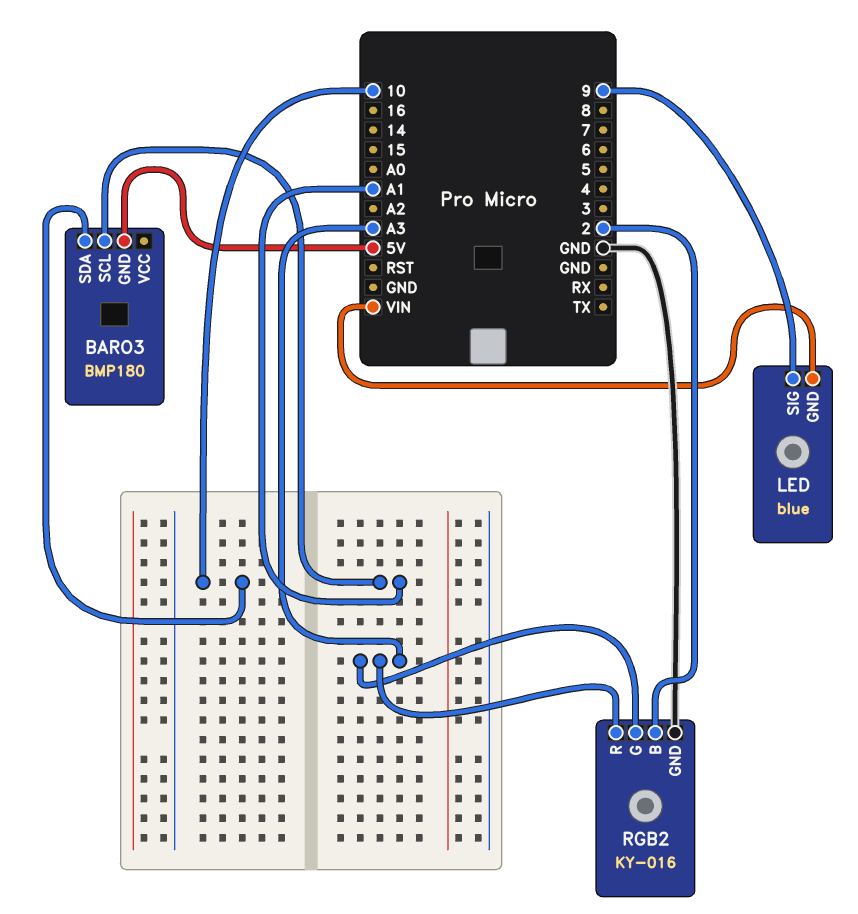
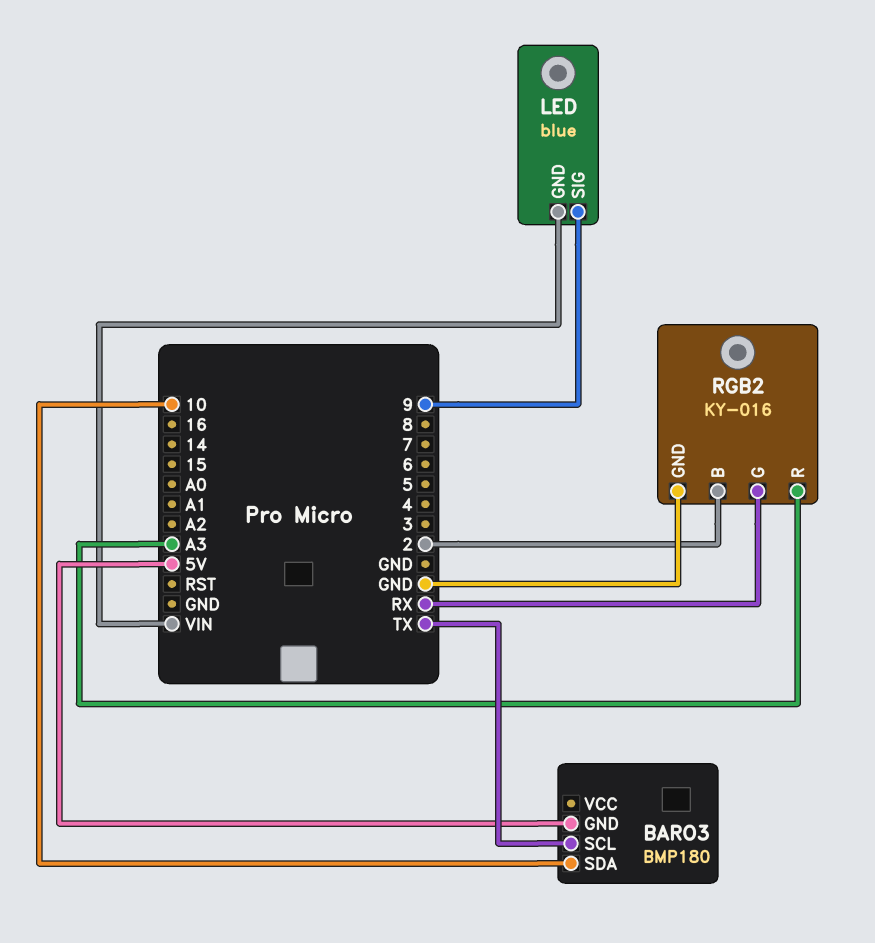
BARO3 pin SCL: A1 -> TX
RGB2 pin G: A3 -> RX

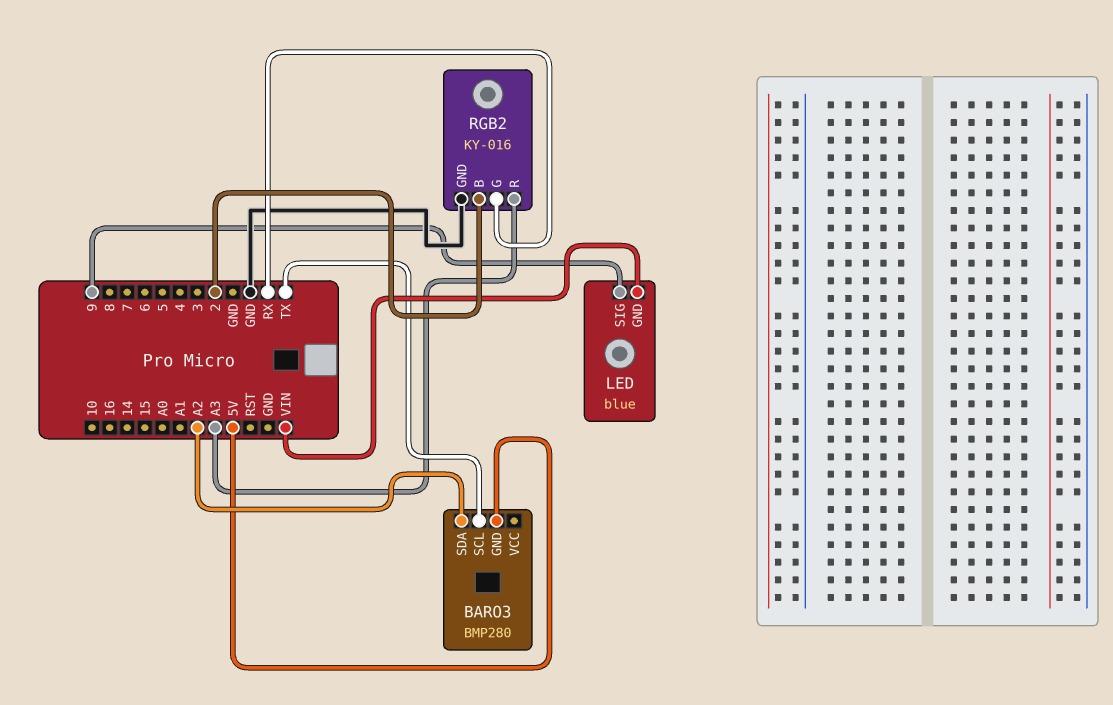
BARO3: BMP180 -> BMP280
BARO3 pin SDA: 10 -> A2

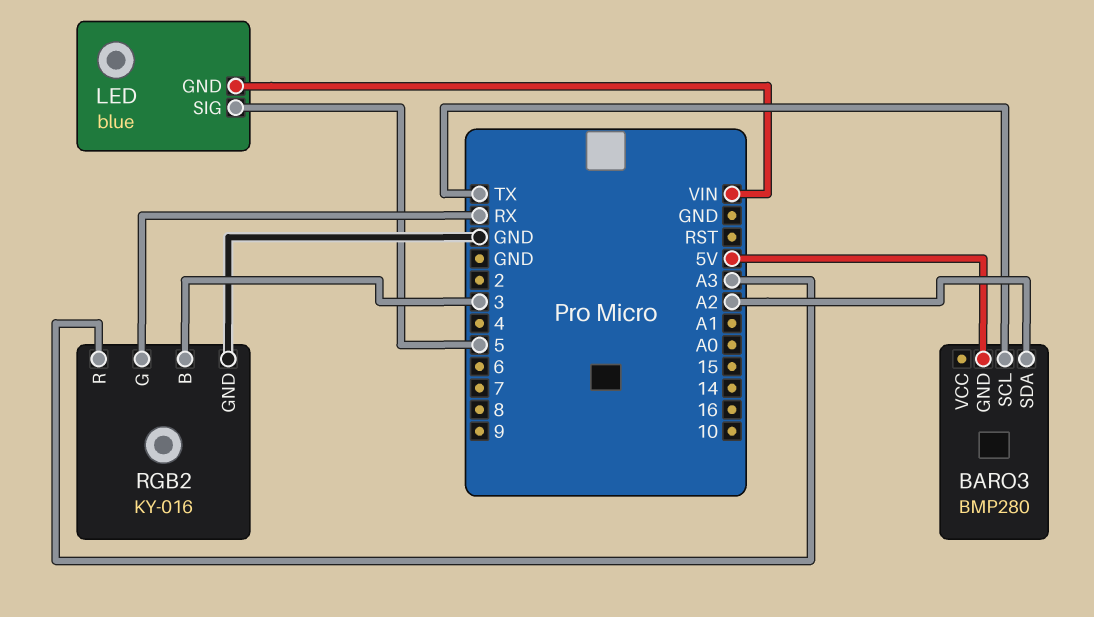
LED pin SIG: 9 -> 5
RGB2 pin B: 2 -> 3

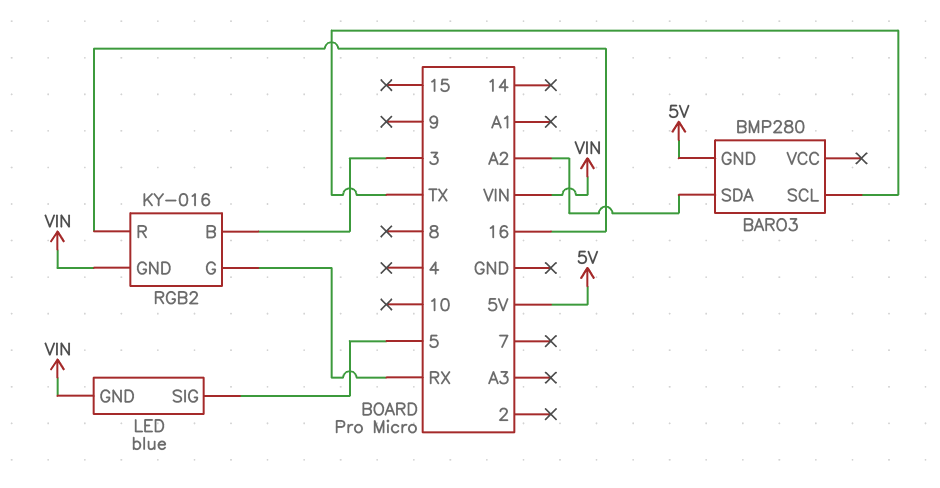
RGB2 pin GND: GND -> VIN
RGB2 pin R: A3 -> 16

